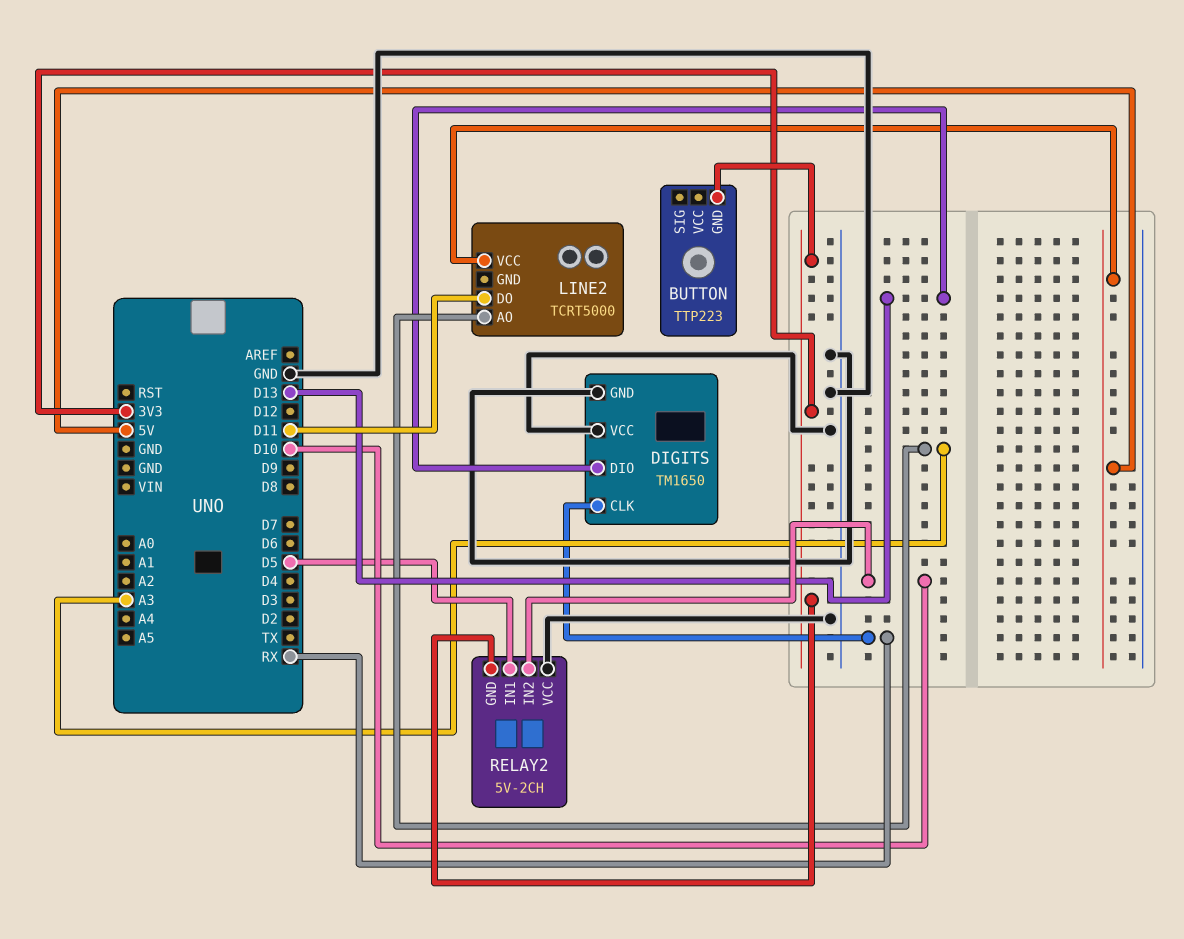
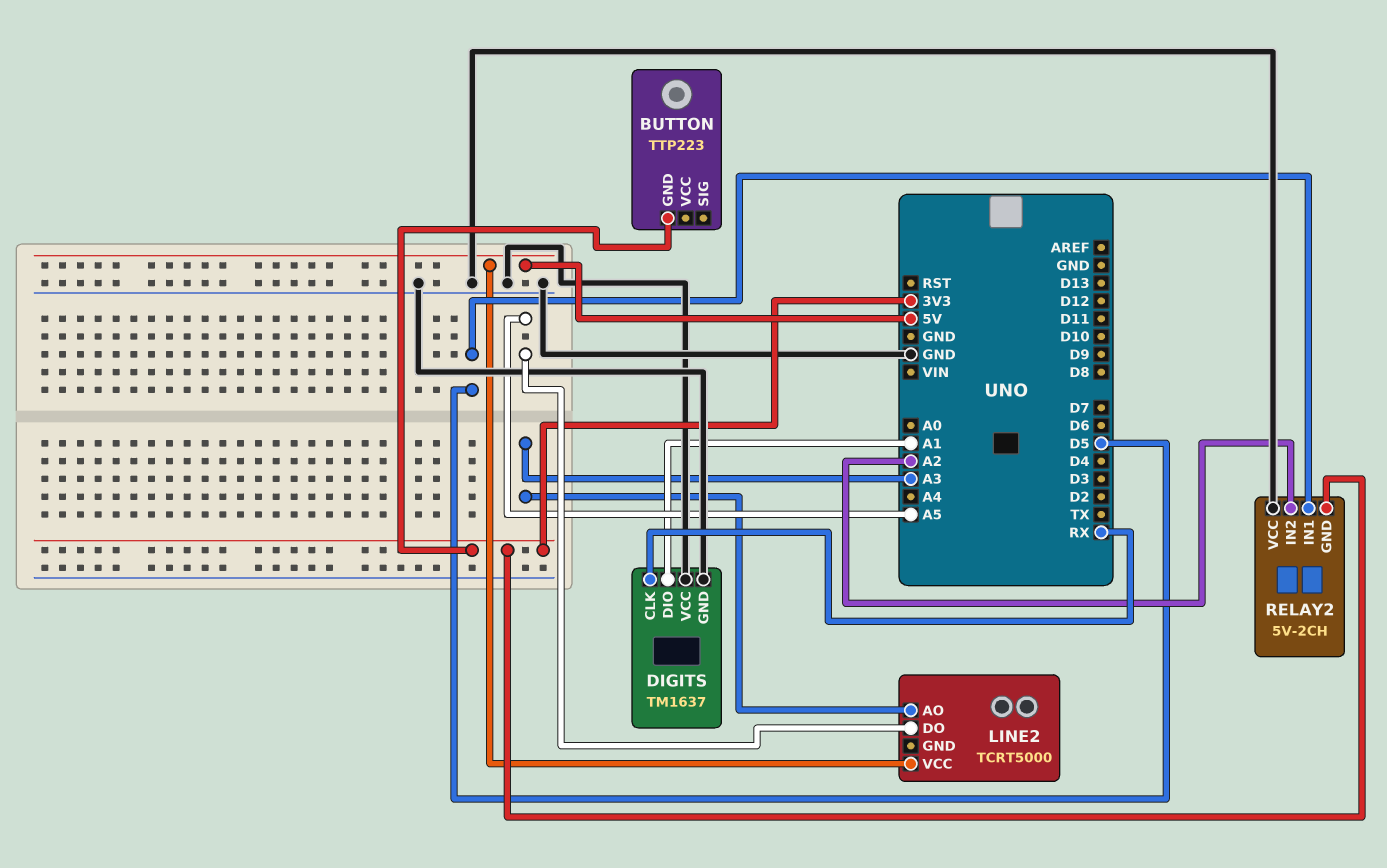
DIGITS: TM1650 -> TM1637
DIGITS pin DIO: D13 -> A1
LINE2 pin DO: D11 -> A5
RELAY2 pin IN2: D10 -> A2

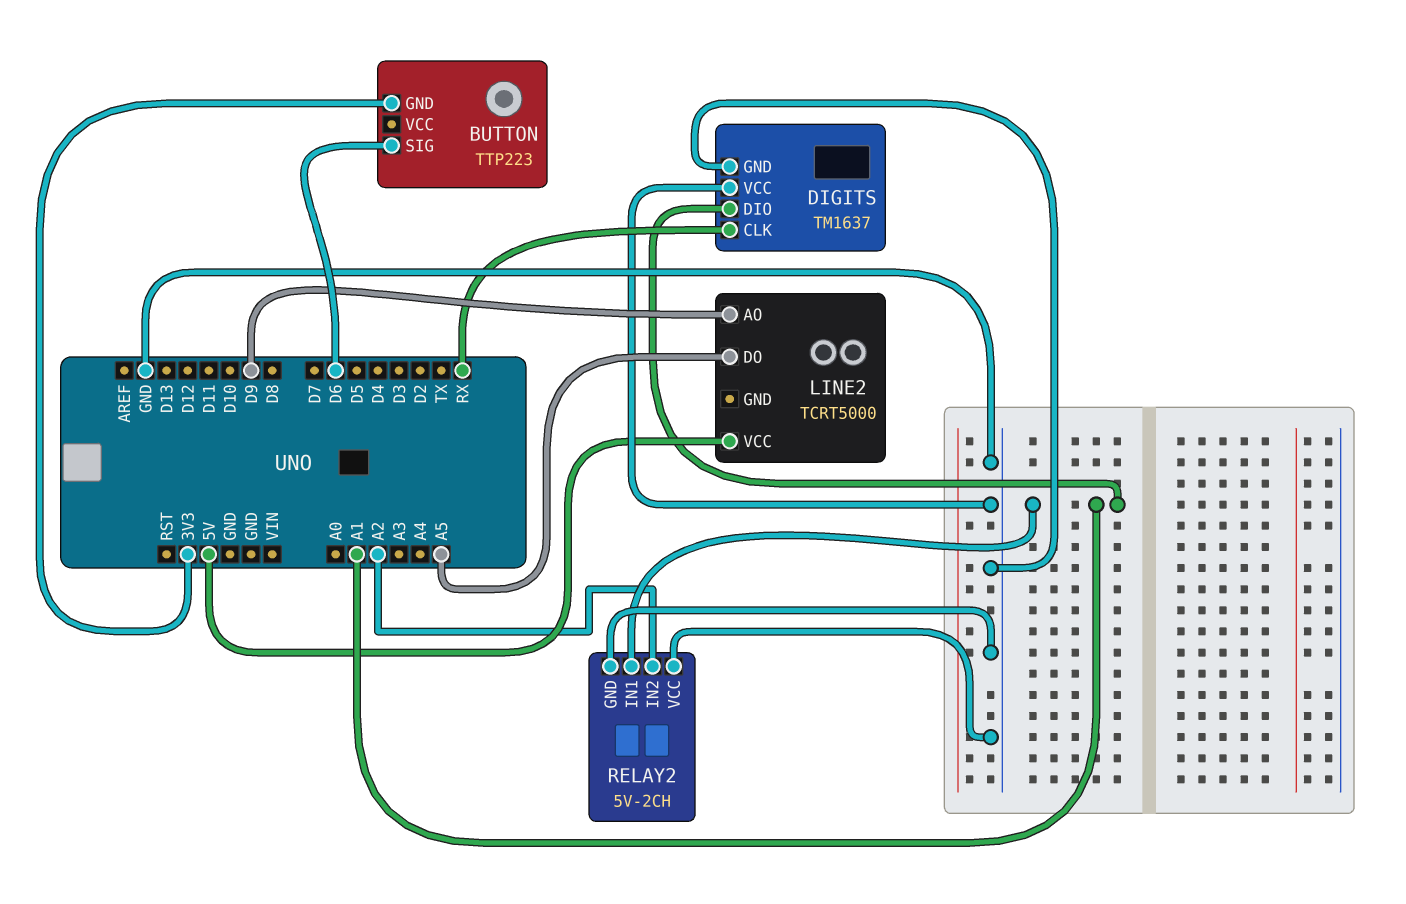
BUTTON pin SIG: none -> D6
LINE2 pin AO: A3 -> D9
RELAY2 pin GND: 3V3 -> GND
RELAY2 pin IN1: D5 -> A1

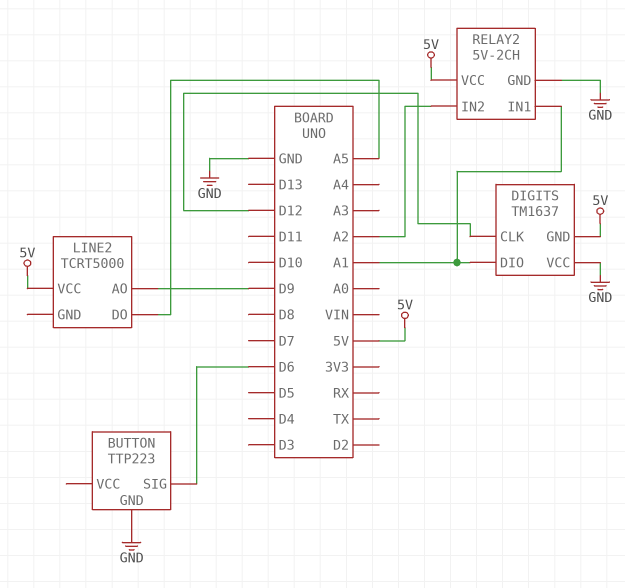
BUTTON pin GND: 3V3 -> GND
DIGITS pin CLK: RX -> D12
DIGITS pin GND: GND -> 5V
RELAY2 pin VCC: GND -> 5V

